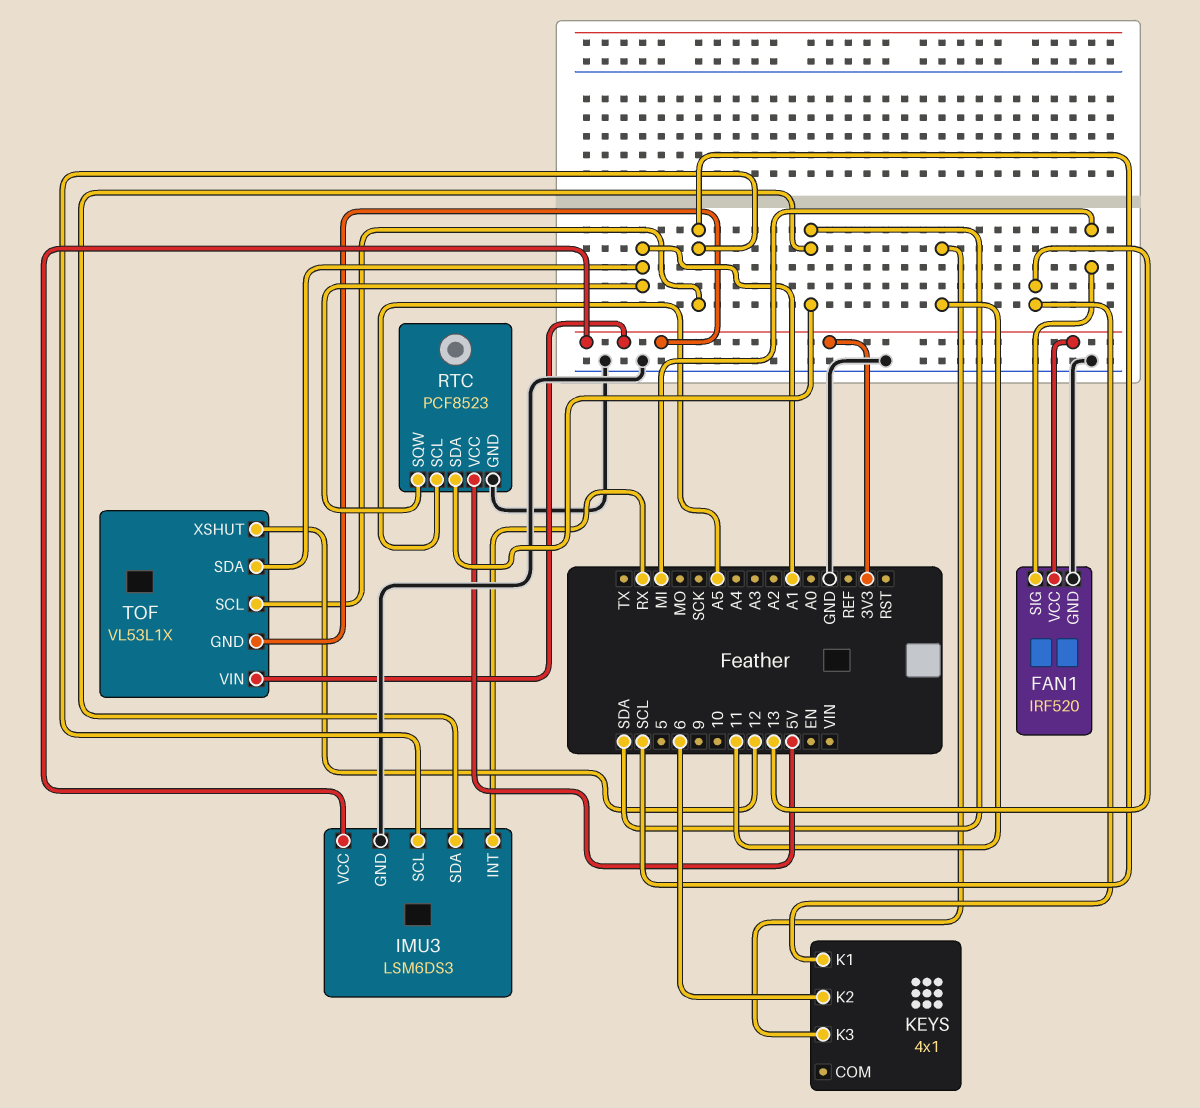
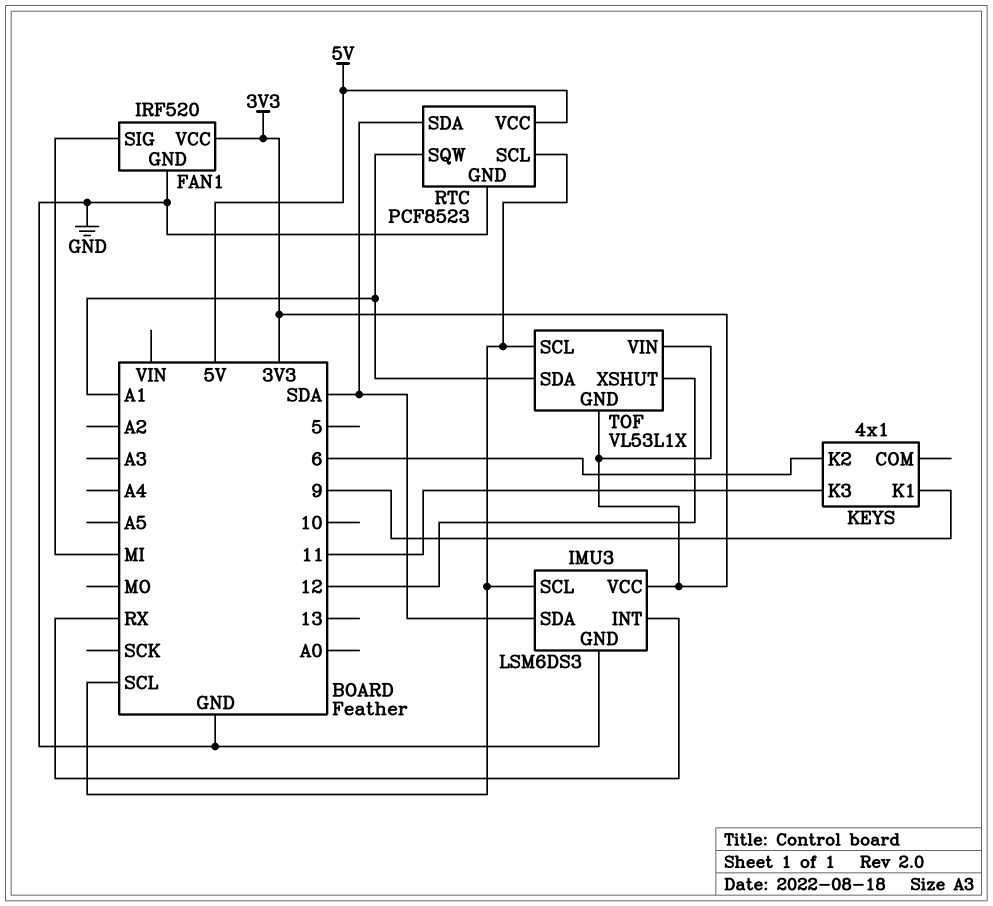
KEYS pin K1: 13 -> 9
RTC pin SCL: A5 -> SCL

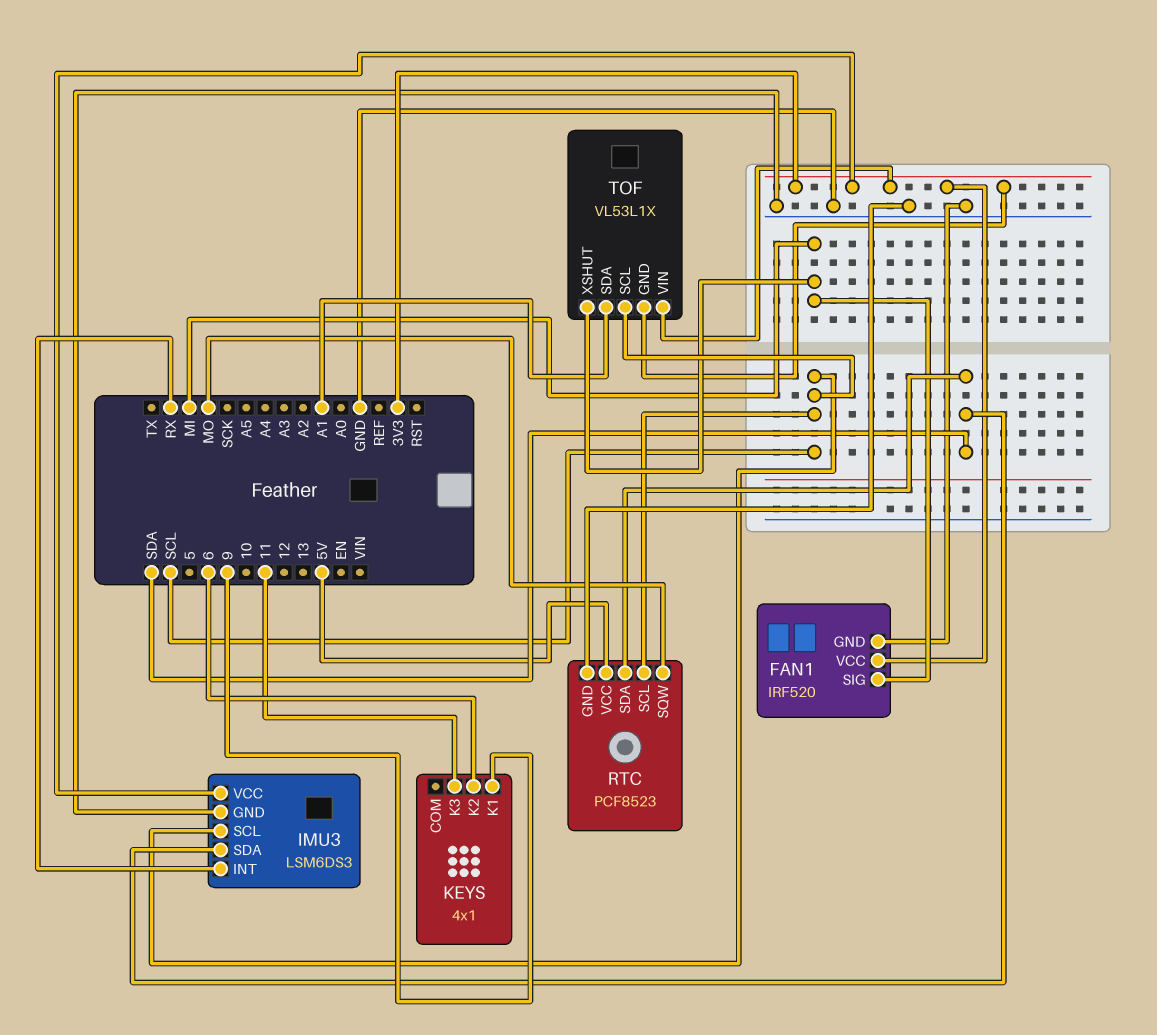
RTC pin SQW: A1 -> MO
TOF pin XSHUT: 12 -> MI

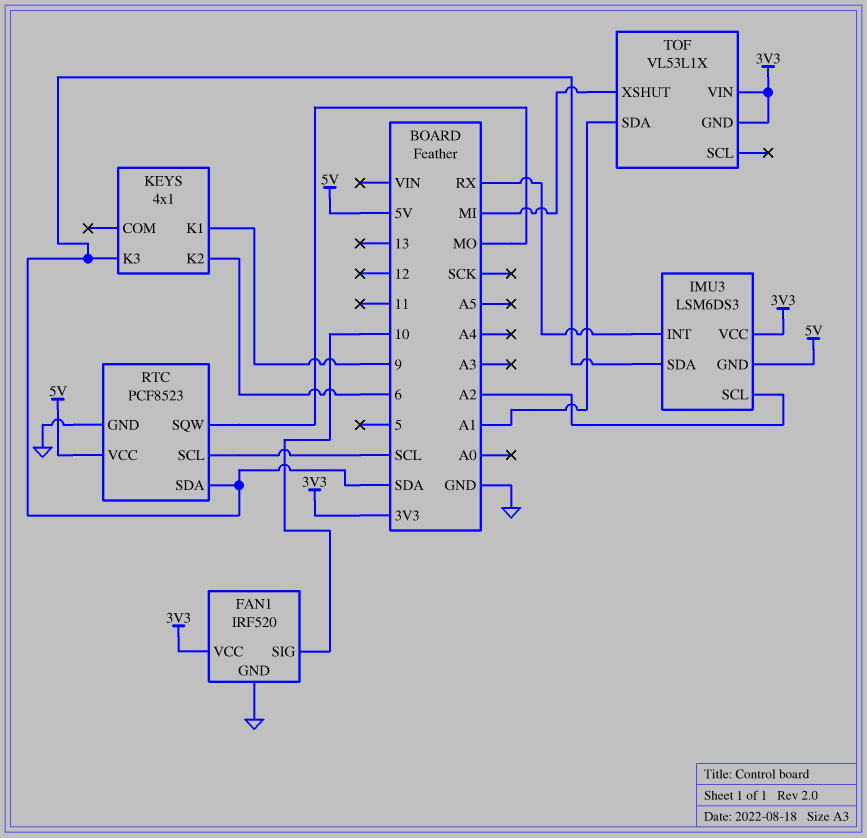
FAN1 pin SIG: MI -> 10
IMU3 pin GND: GND -> 5V
IMU3 pin SCL: SCL -> A2
KEYS pin K3: 11 -> SDA
TOF pin SCL: SCL -> none

